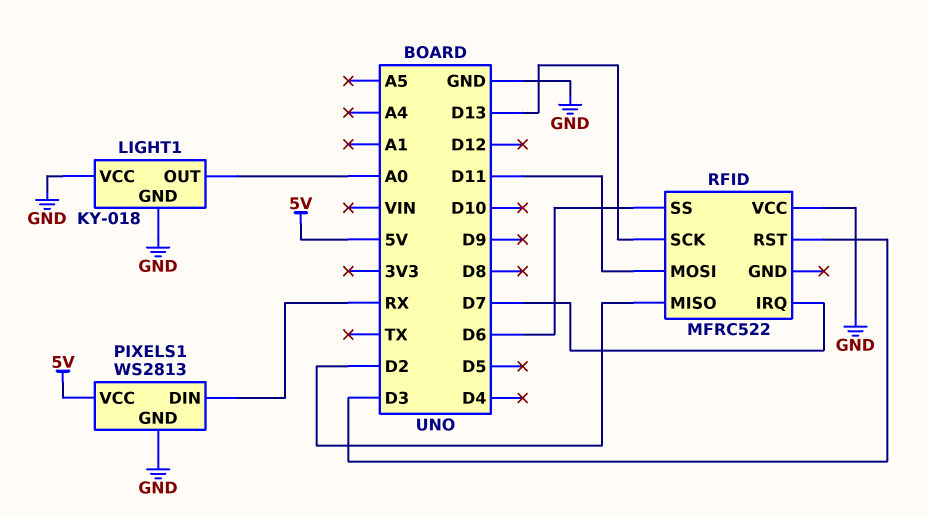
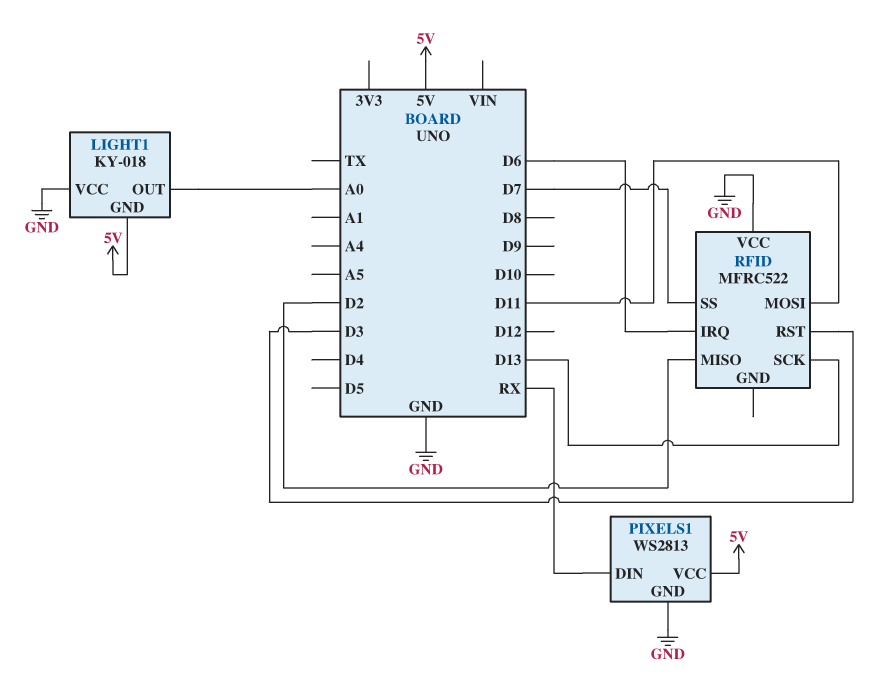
LIGHT1 pin GND: GND -> 5V
RFID pin IRQ: D7 -> D6
RFID pin SS: D6 -> D7

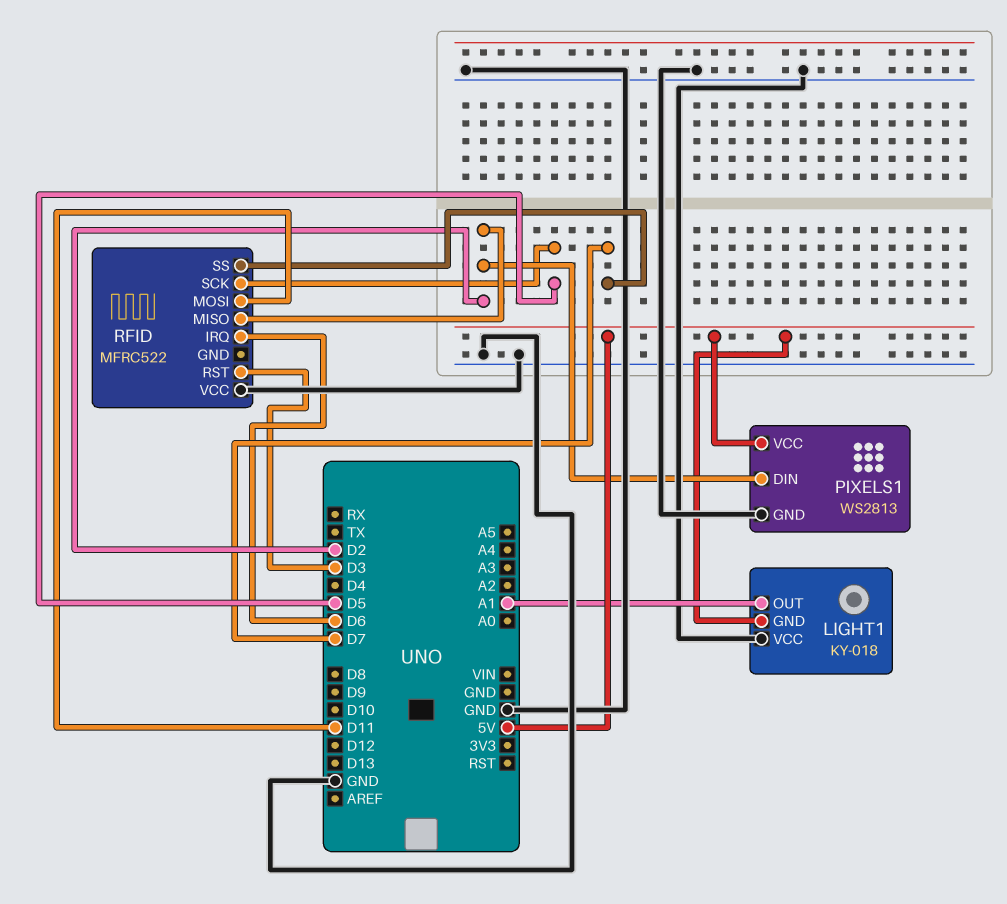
LIGHT1 pin OUT: A0 -> A1
PIXELS1 pin DIN: RX -> D2
RFID pin SCK: D13 -> D5

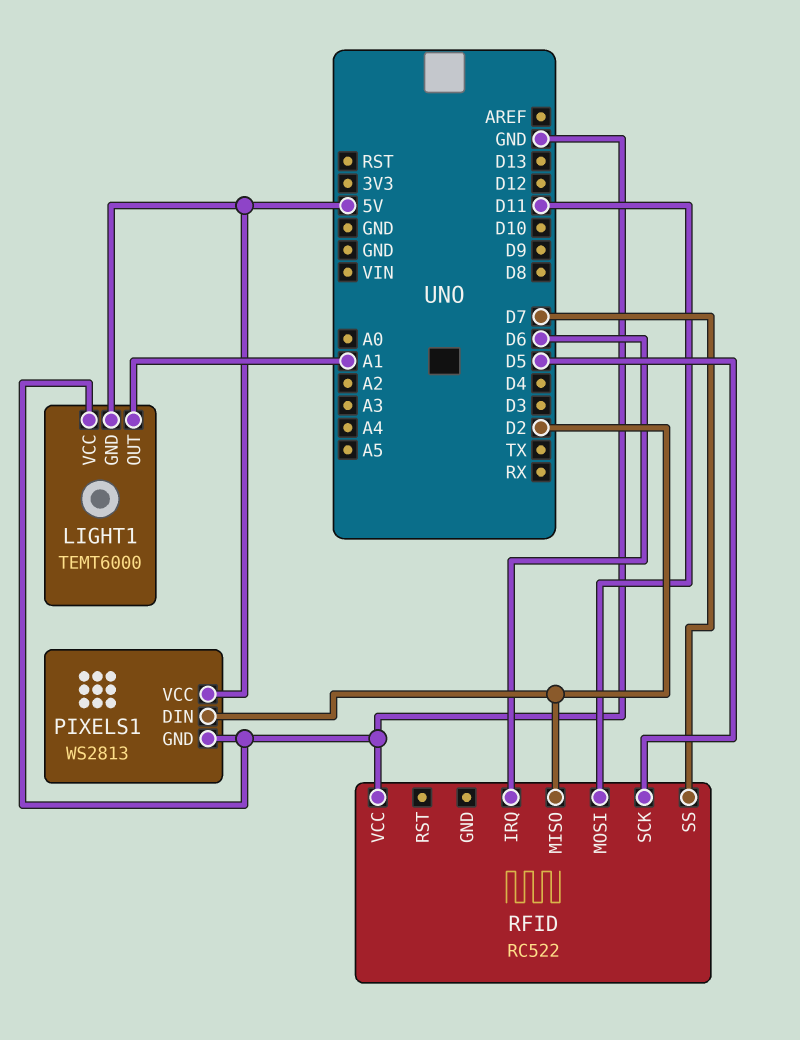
LIGHT1: KY-018 -> TEMT6000
RFID: MFRC522 -> RC522
RFID pin RST: D3 -> none

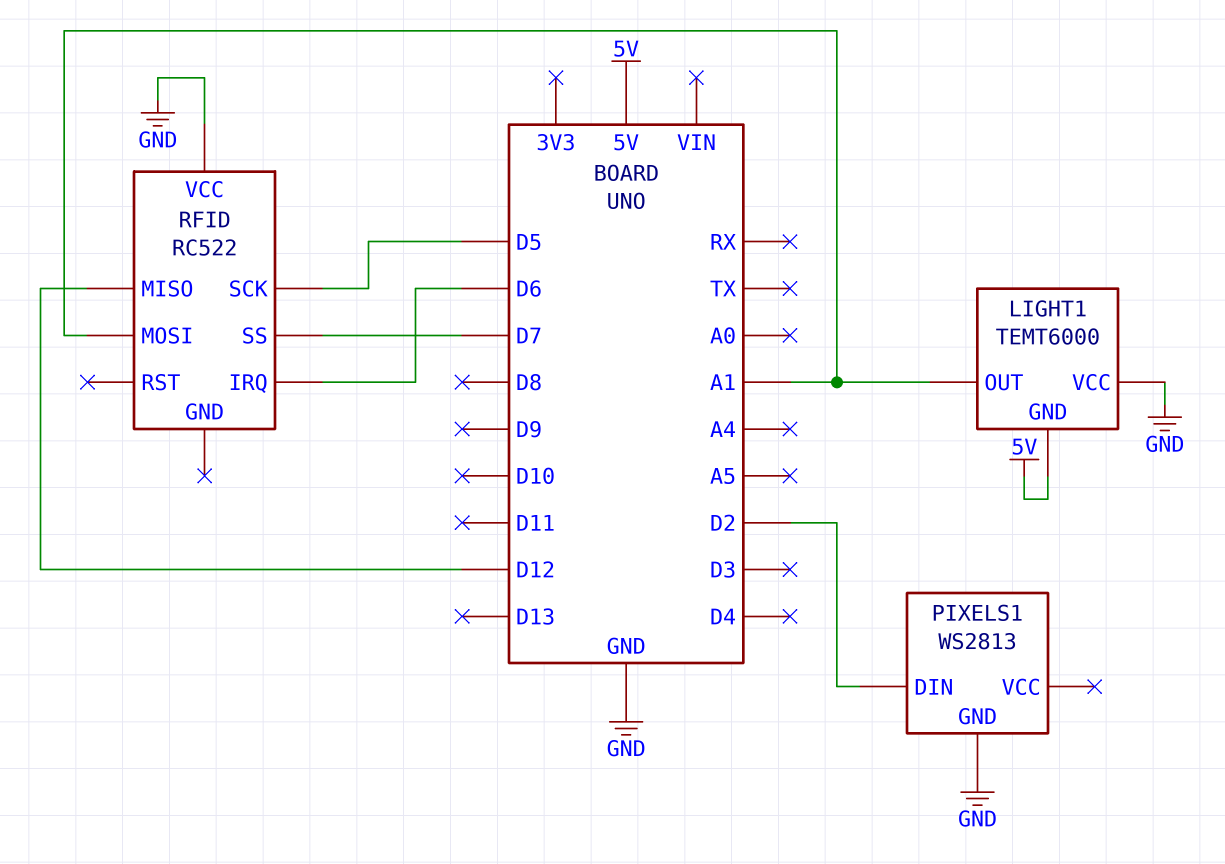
PIXELS1 pin VCC: 5V -> none
RFID pin MISO: D2 -> D12
RFID pin MOSI: D11 -> A1

